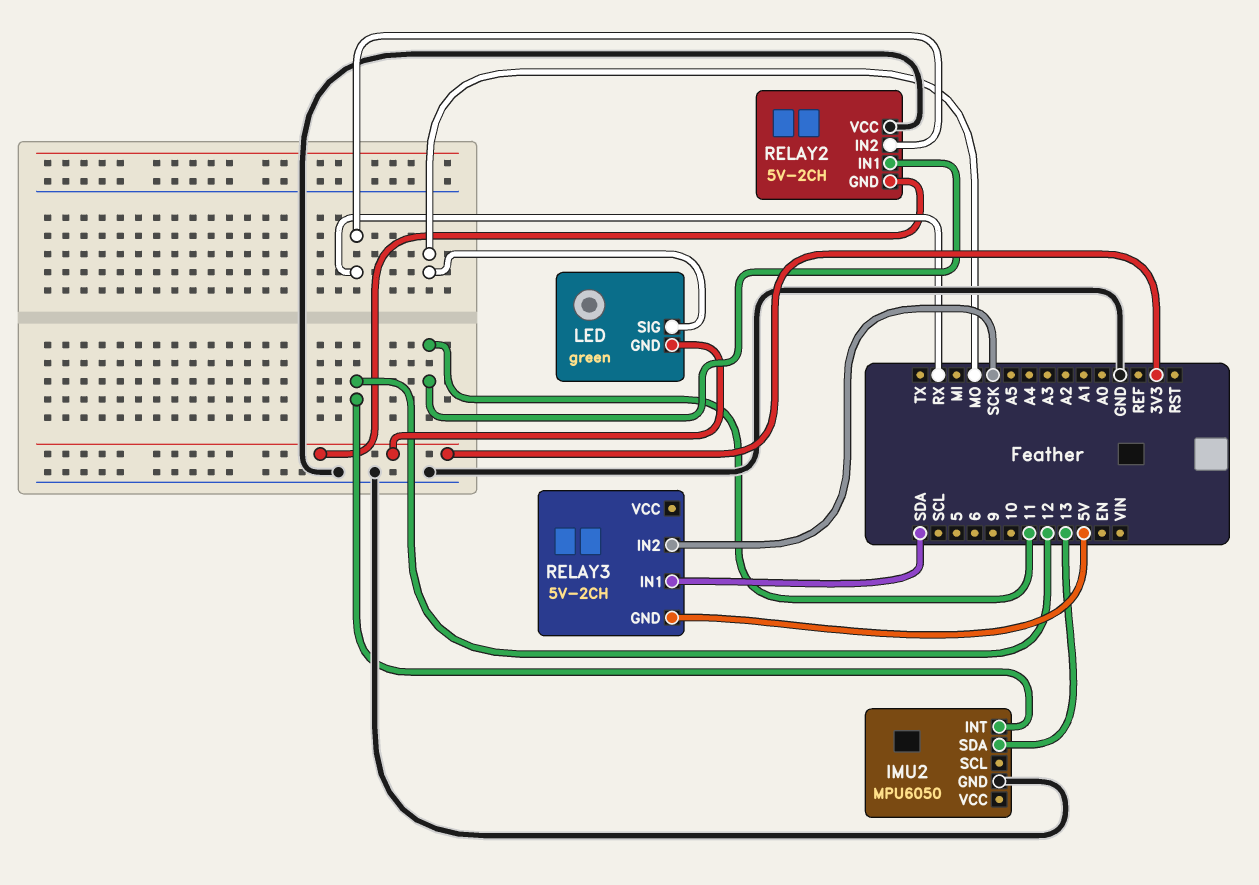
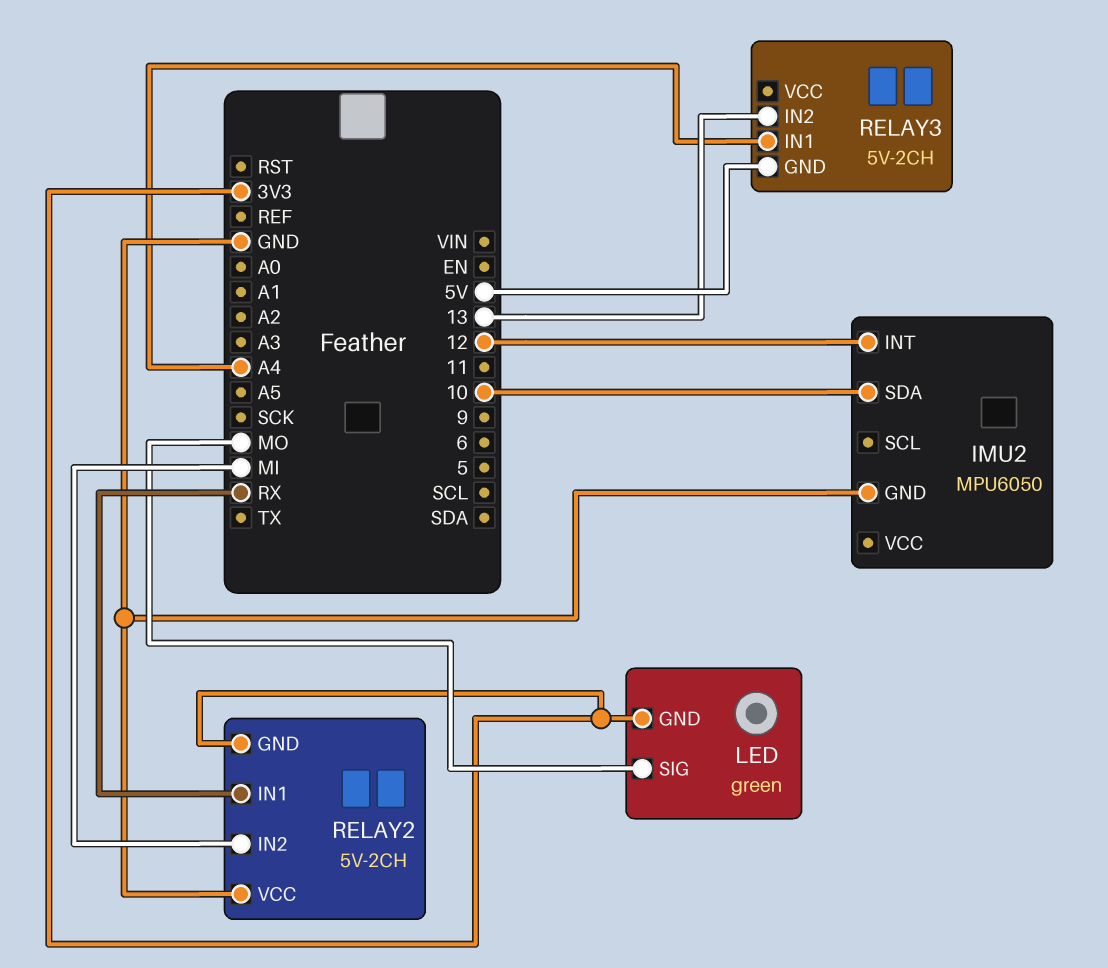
IMU2 pin SDA: 13 -> 10
RELAY2 pin IN1: 11 -> RX
RELAY2 pin IN2: RX -> MI
RELAY3 pin IN1: SDA -> A4
RELAY3 pin IN2: SCK -> 13

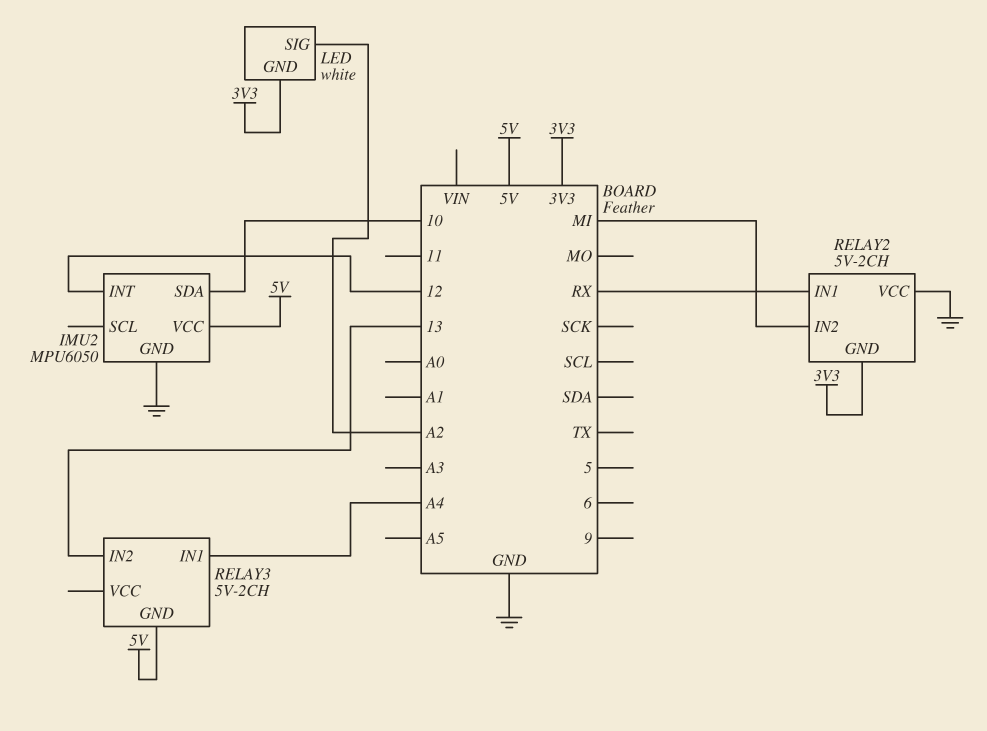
IMU2 pin VCC: none -> 5V
LED: green -> white
LED pin SIG: MO -> A2

